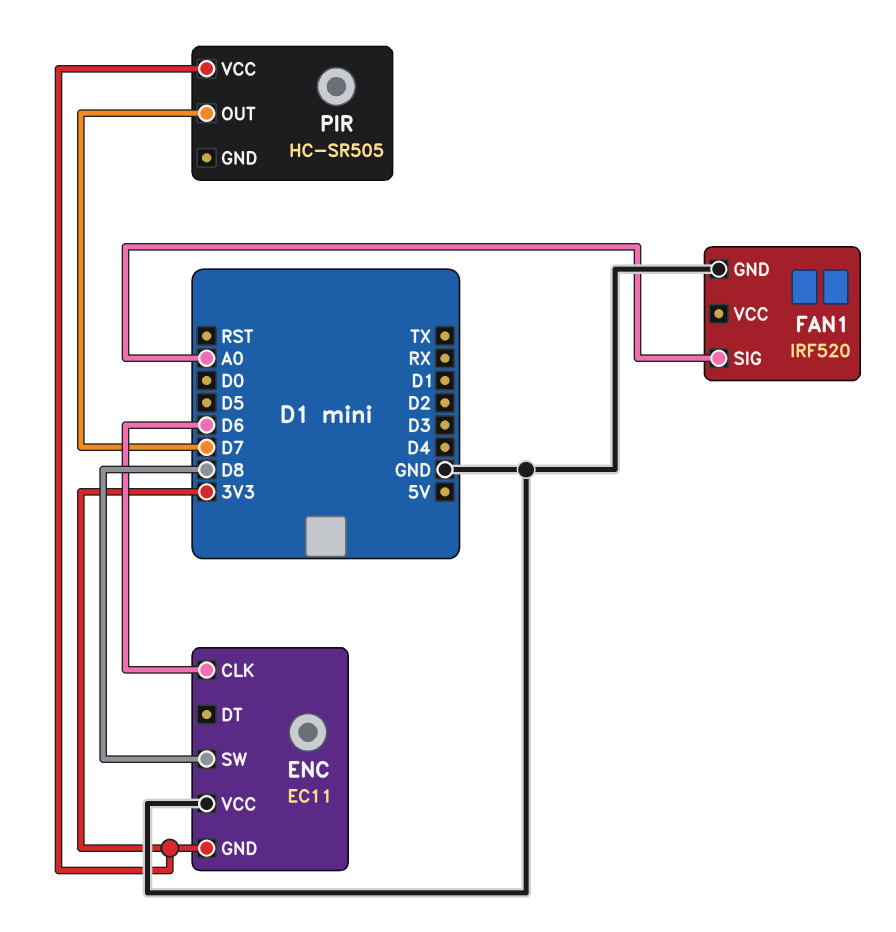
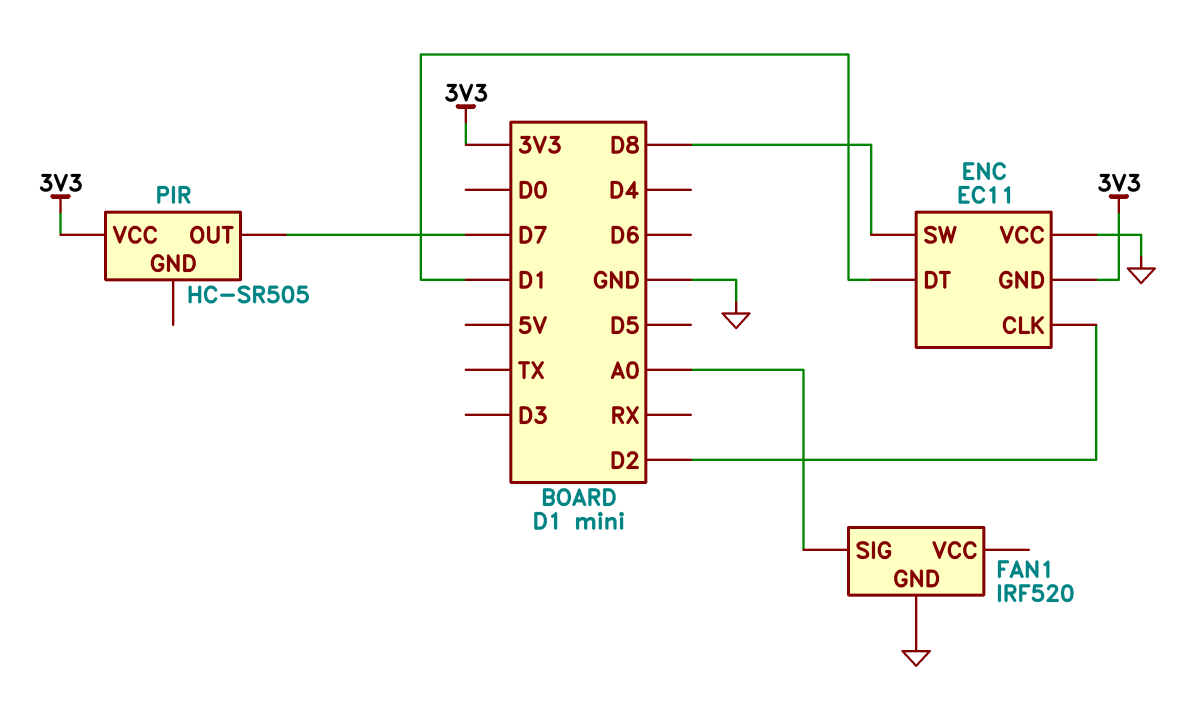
ENC pin CLK: D6 -> D2
ENC pin DT: none -> D1

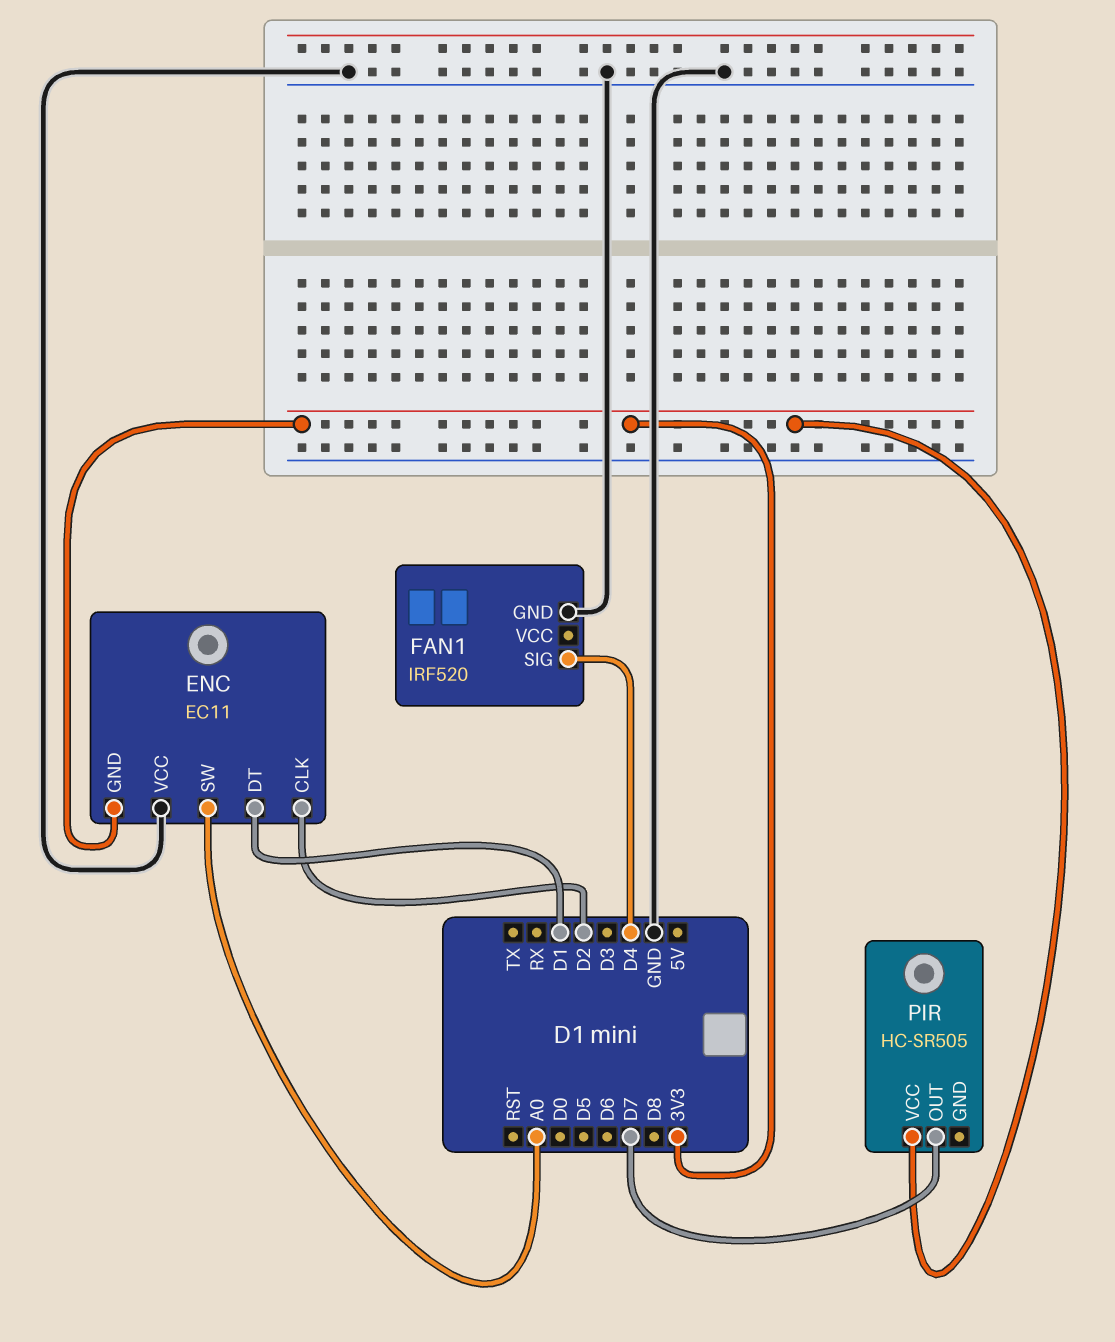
ENC pin SW: D8 -> A0
FAN1 pin SIG: A0 -> D4

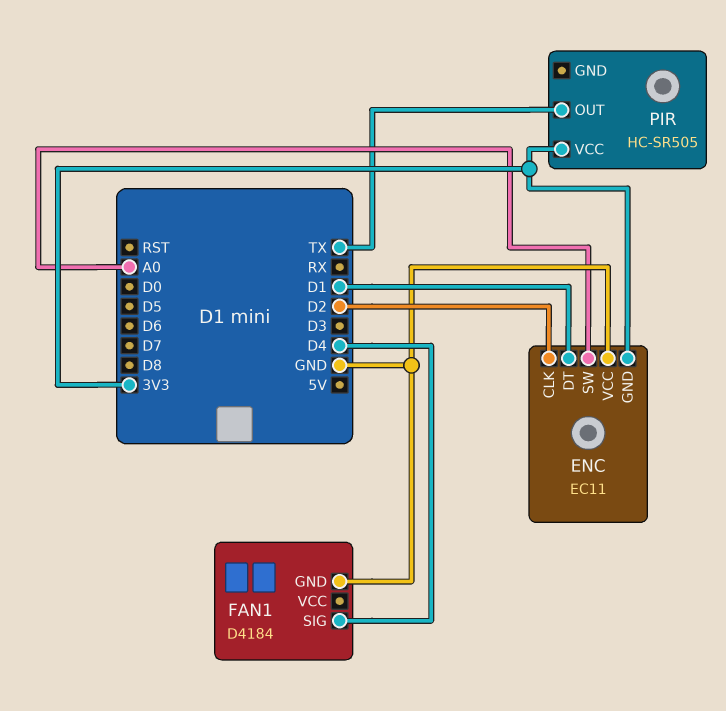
FAN1: IRF520 -> D4184
PIR pin OUT: D7 -> TX

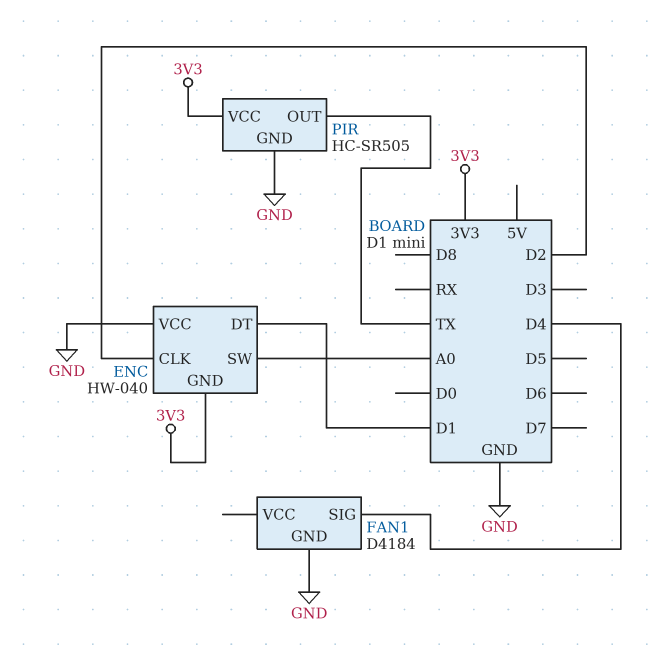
ENC: EC11 -> HW-040
PIR pin GND: none -> GND

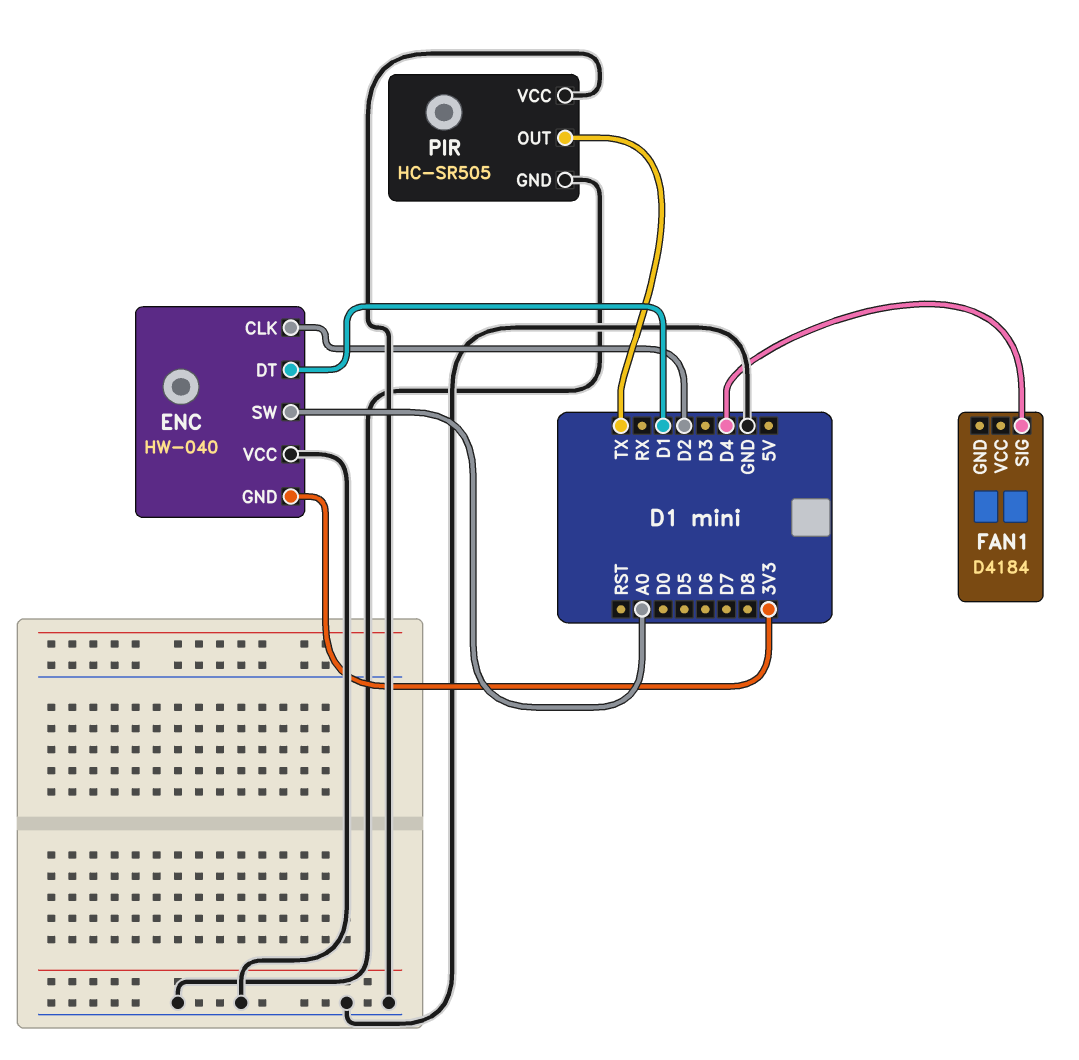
FAN1 pin GND: GND -> none
PIR pin VCC: 3V3 -> GND

